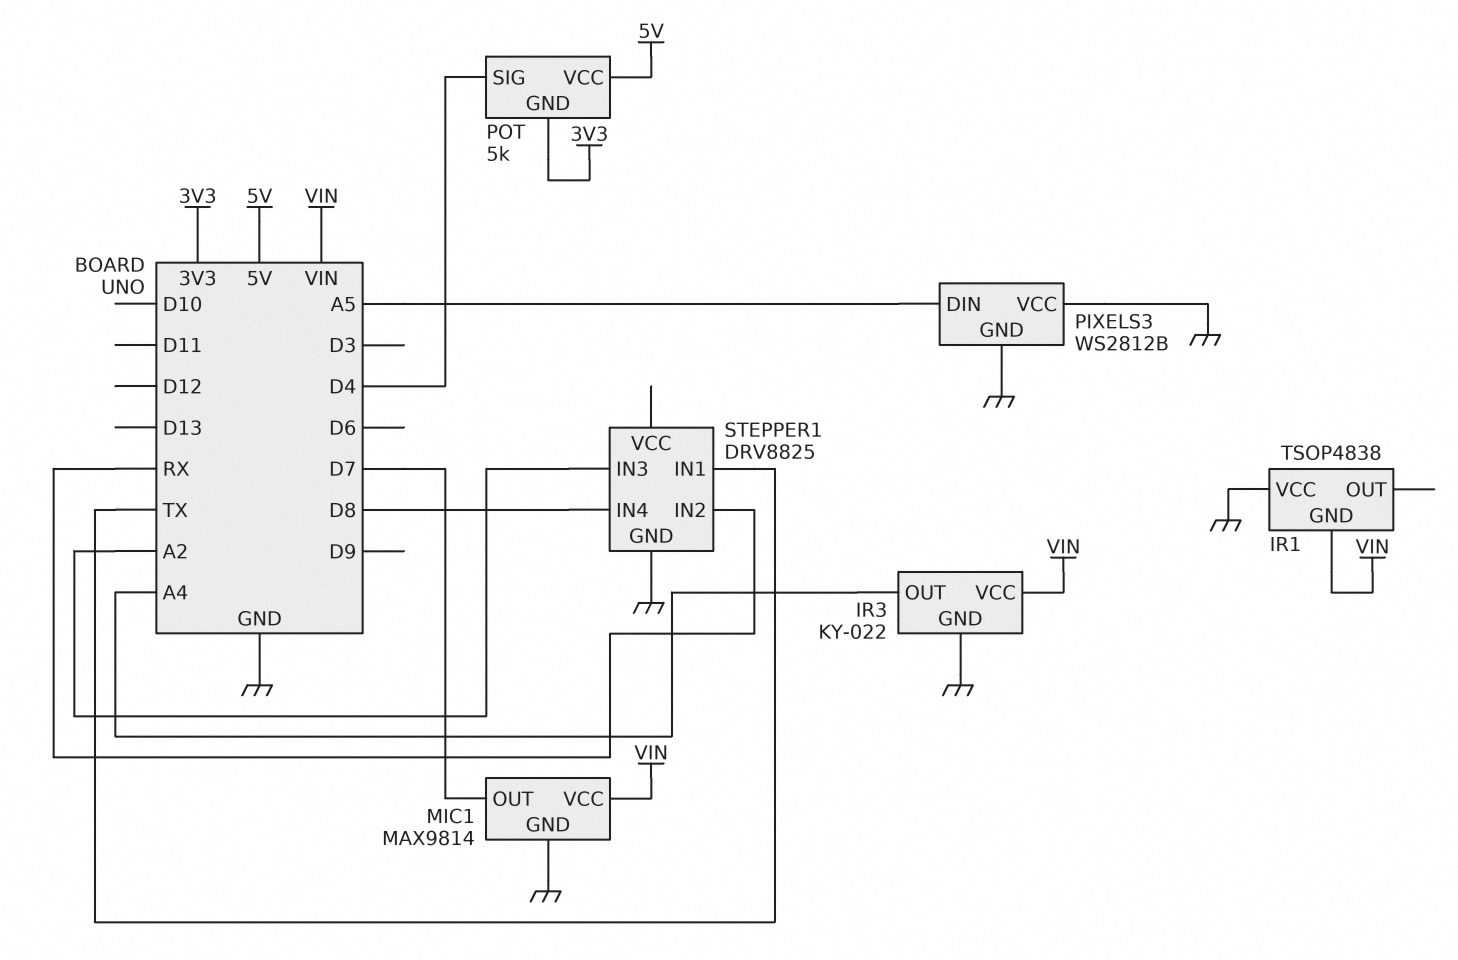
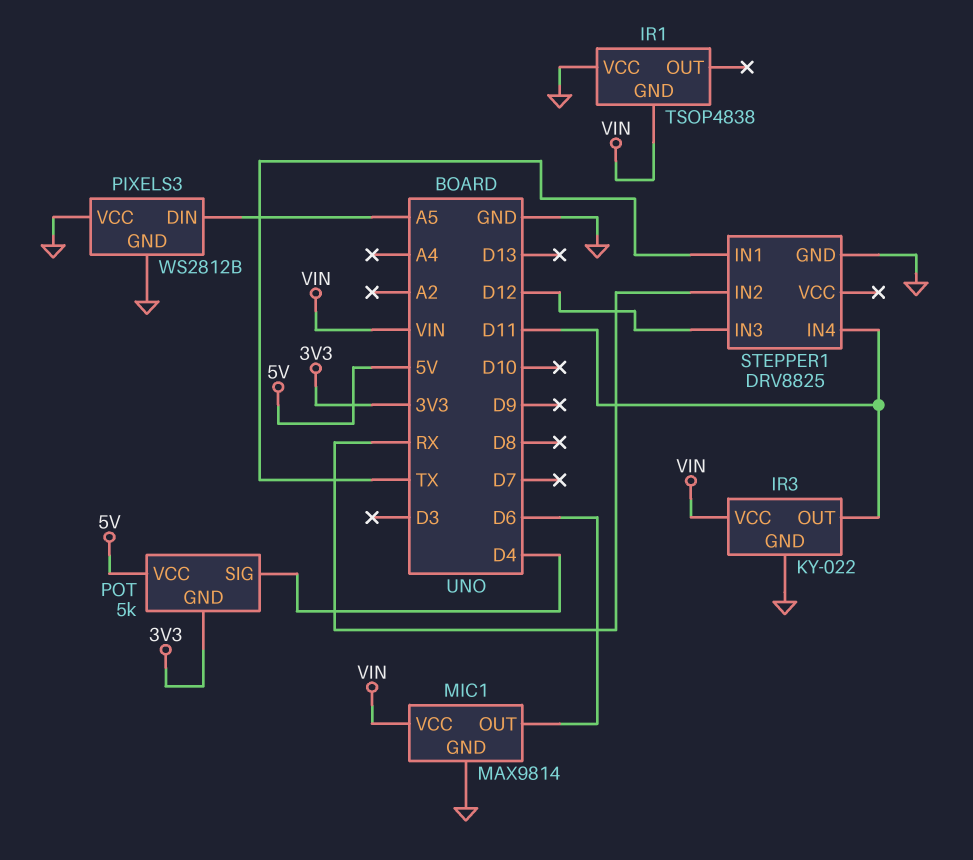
IR3 pin OUT: A4 -> D11
MIC1 pin OUT: D7 -> D6
STEPPER1 pin IN3: A2 -> D12
STEPPER1 pin IN4: D8 -> D11

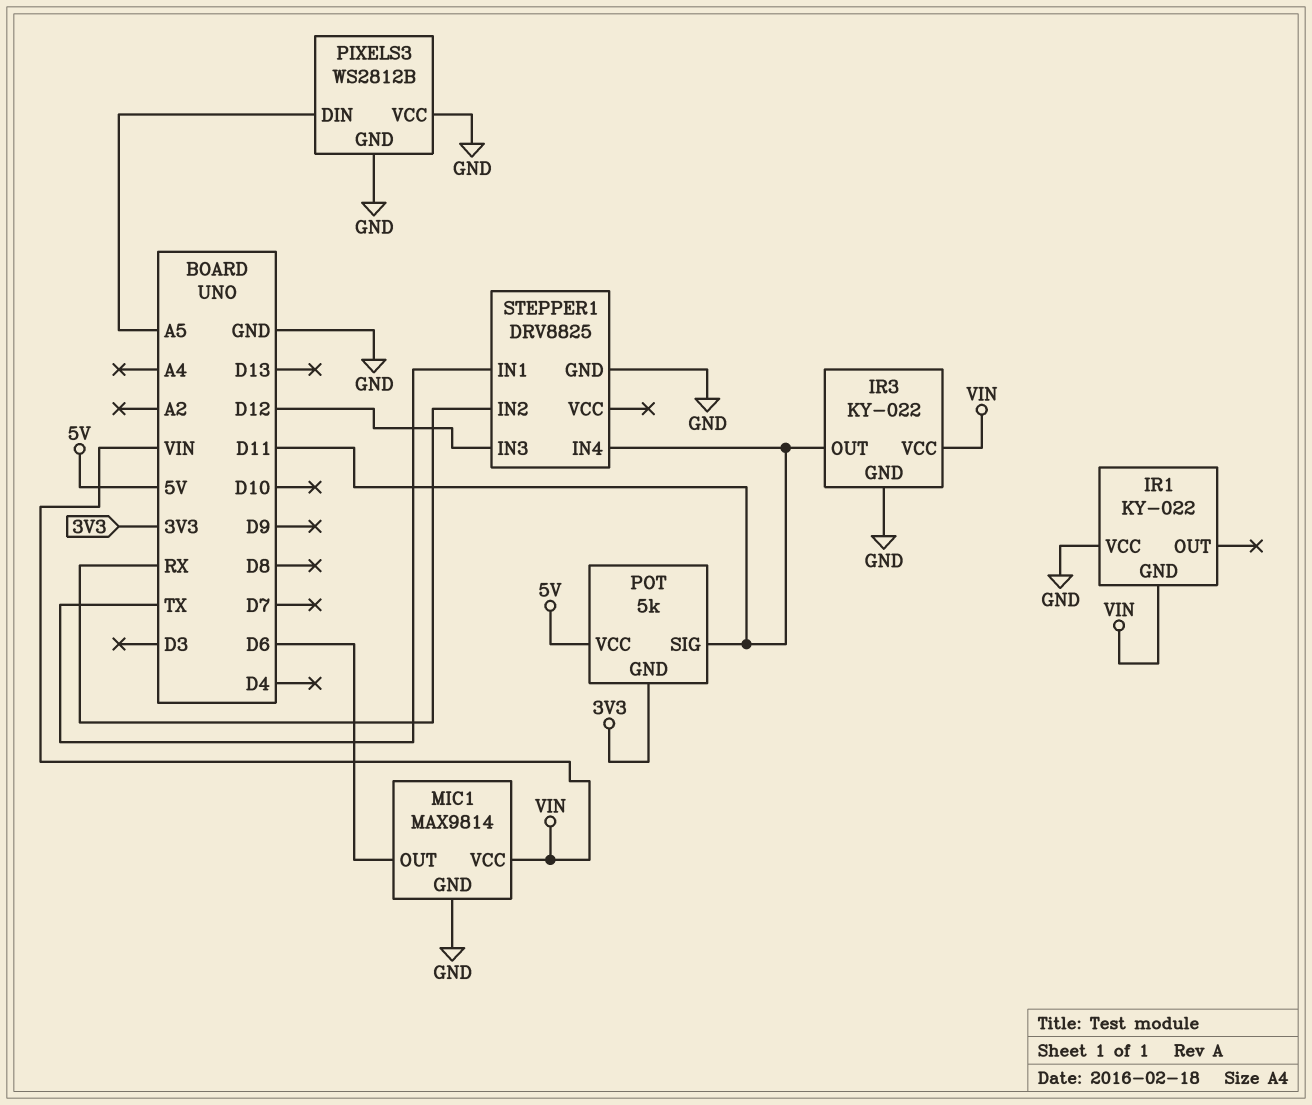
IR1: TSOP4838 -> KY-022
POT pin SIG: D4 -> D11

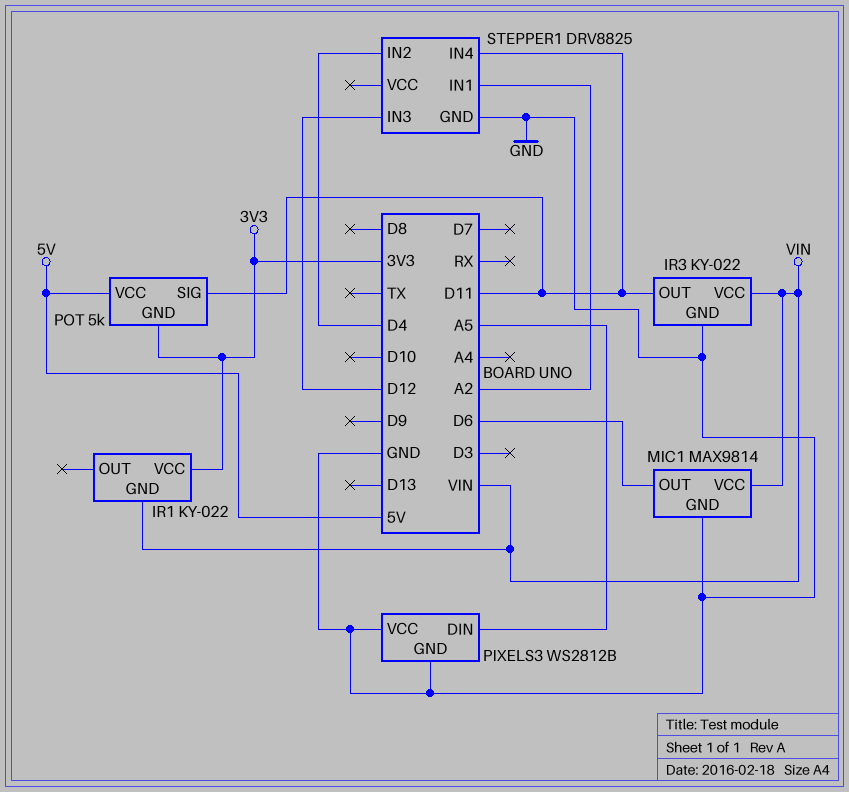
IR1 pin VCC: GND -> 3V3
STEPPER1 pin IN1: TX -> A2
STEPPER1 pin IN2: RX -> D4

